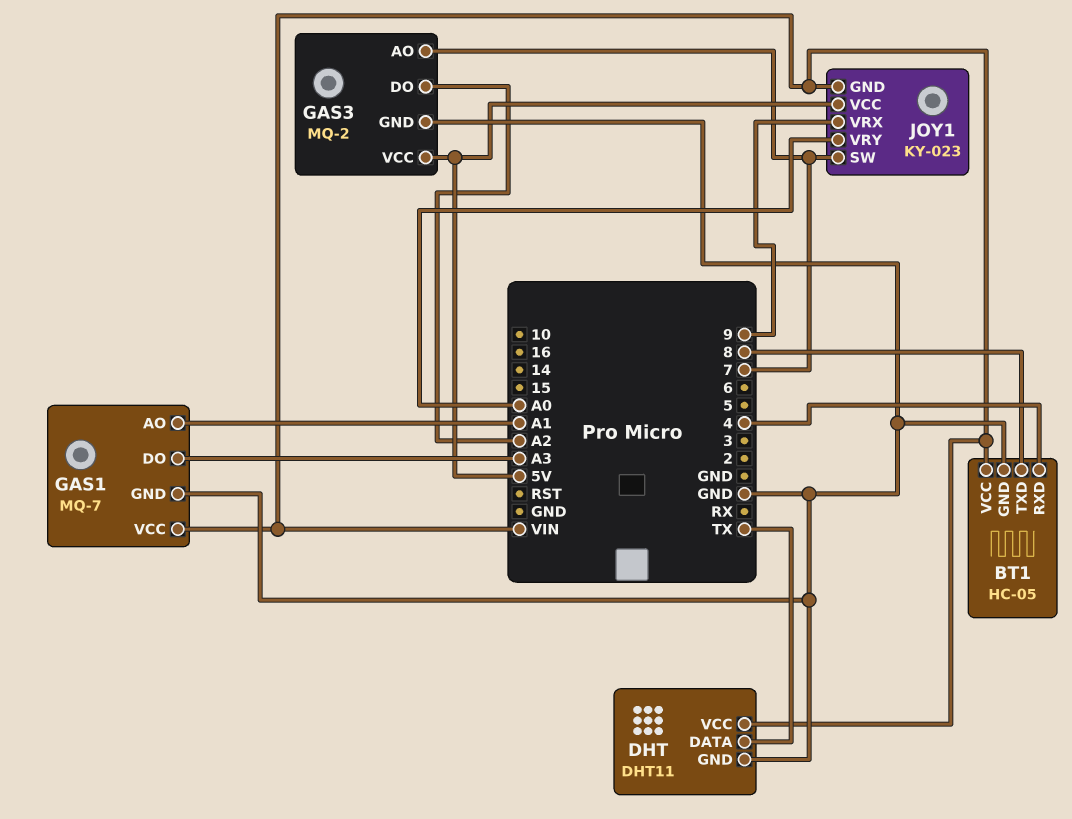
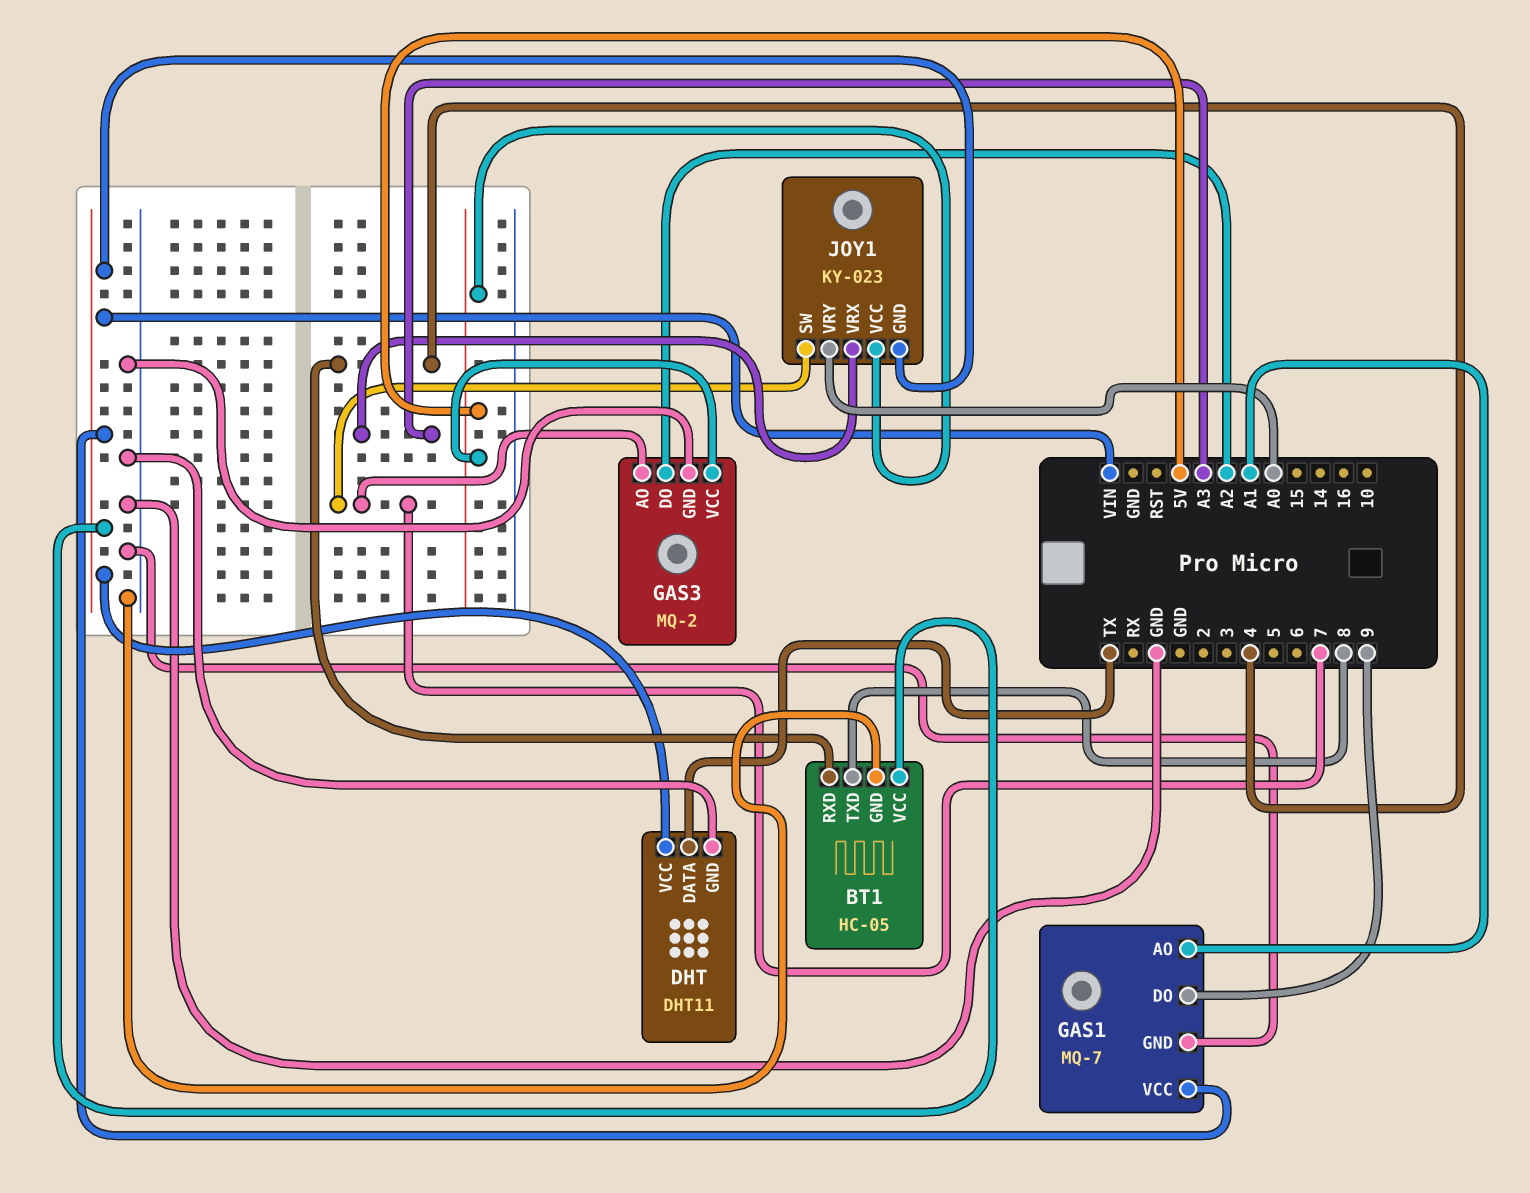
GAS1 pin DO: A3 -> 9
JOY1 pin VRX: 9 -> A3

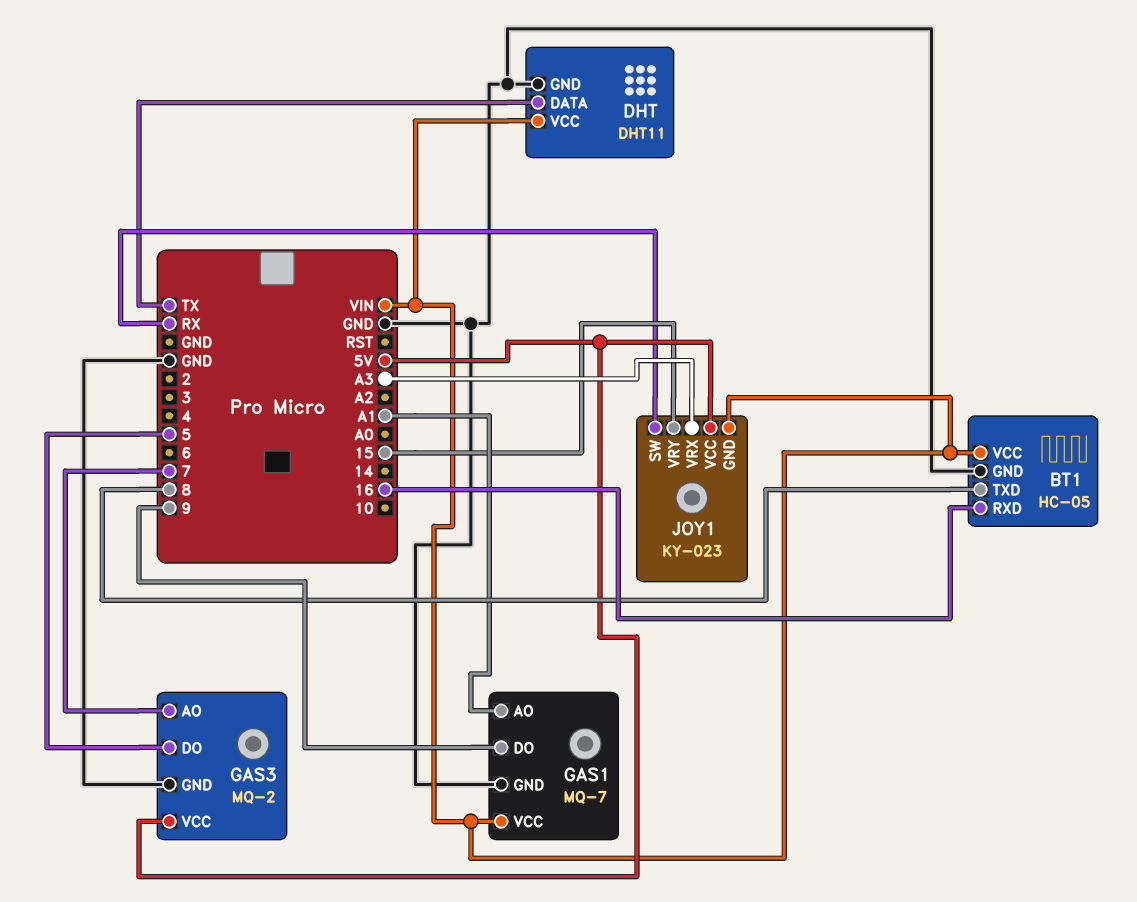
BT1 pin RXD: 4 -> 16
GAS3 pin DO: A2 -> 5
JOY1 pin SW: 7 -> RX
JOY1 pin VRY: A0 -> 15

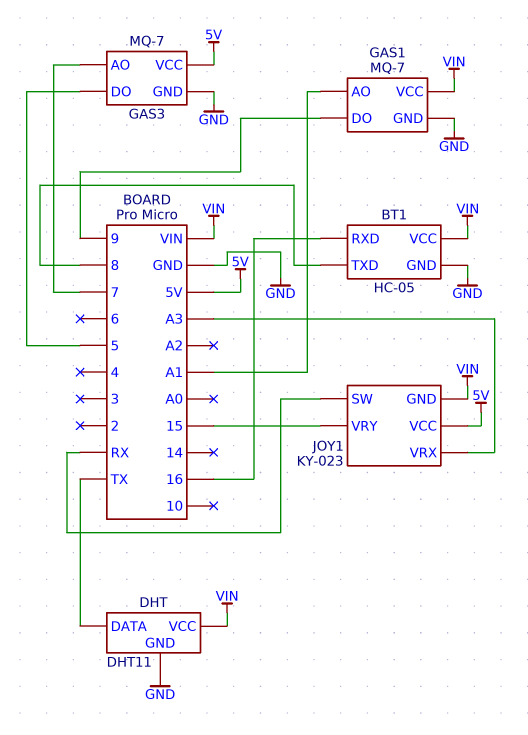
GAS3: MQ-2 -> MQ-7

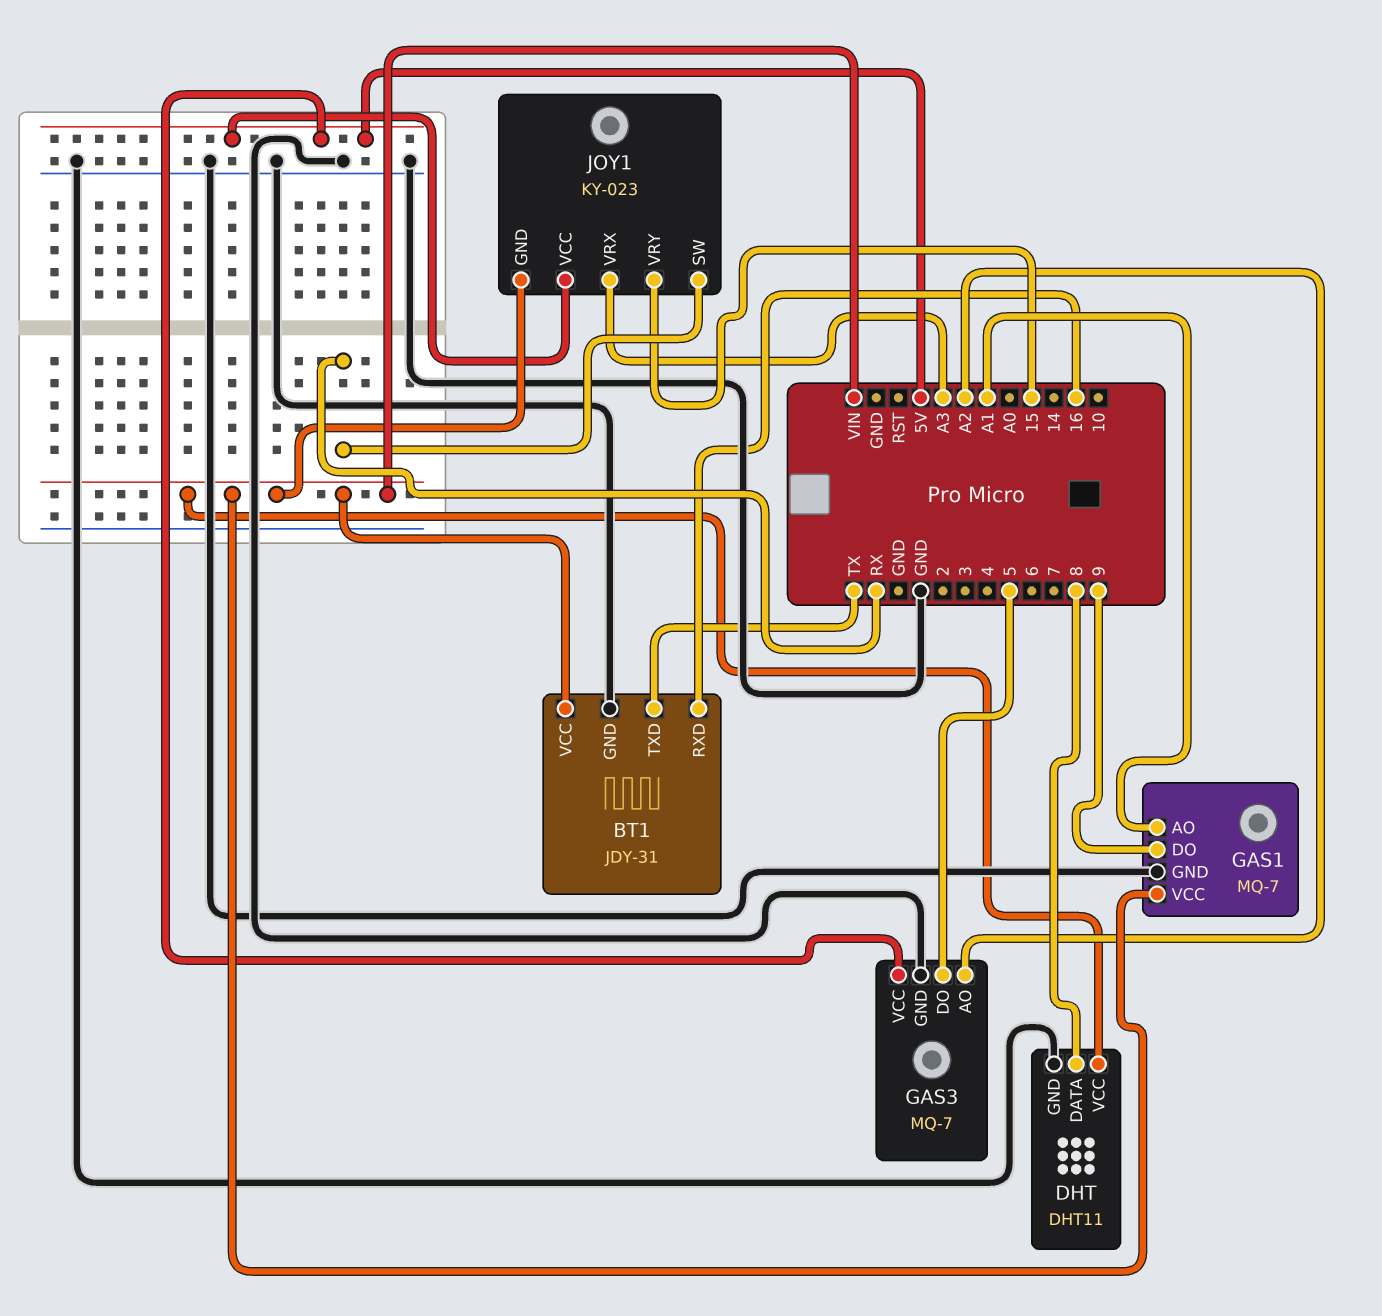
BT1: HC-05 -> JDY-31
BT1 pin TXD: 8 -> TX
DHT pin DATA: TX -> 8
GAS3 pin AO: 7 -> A2

